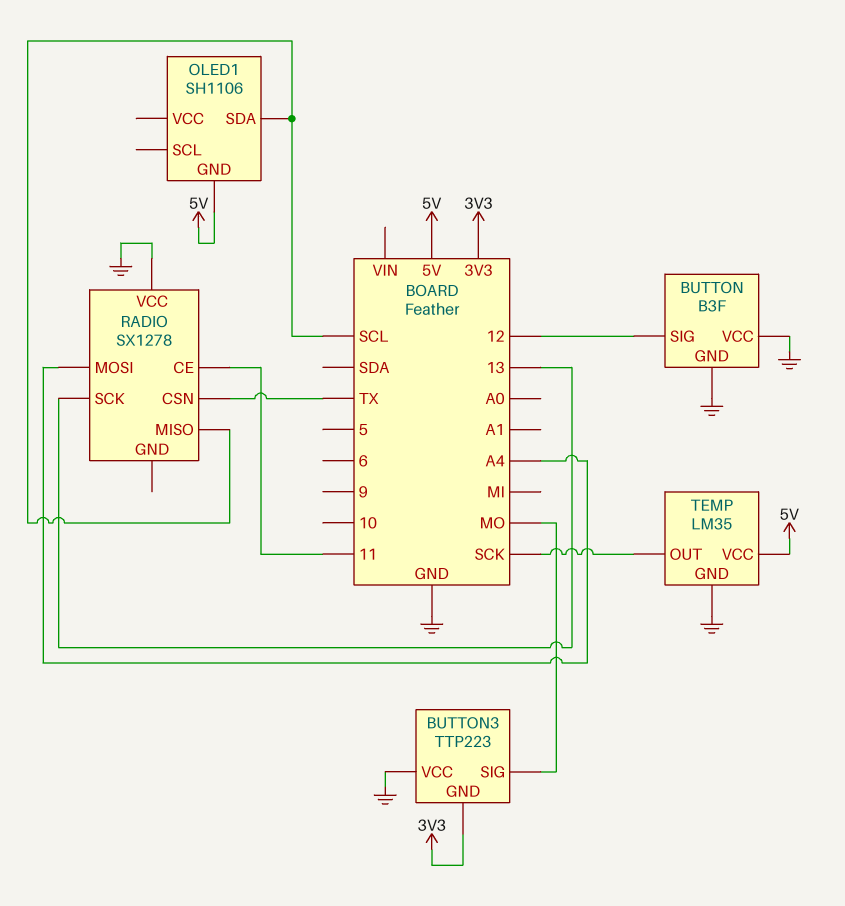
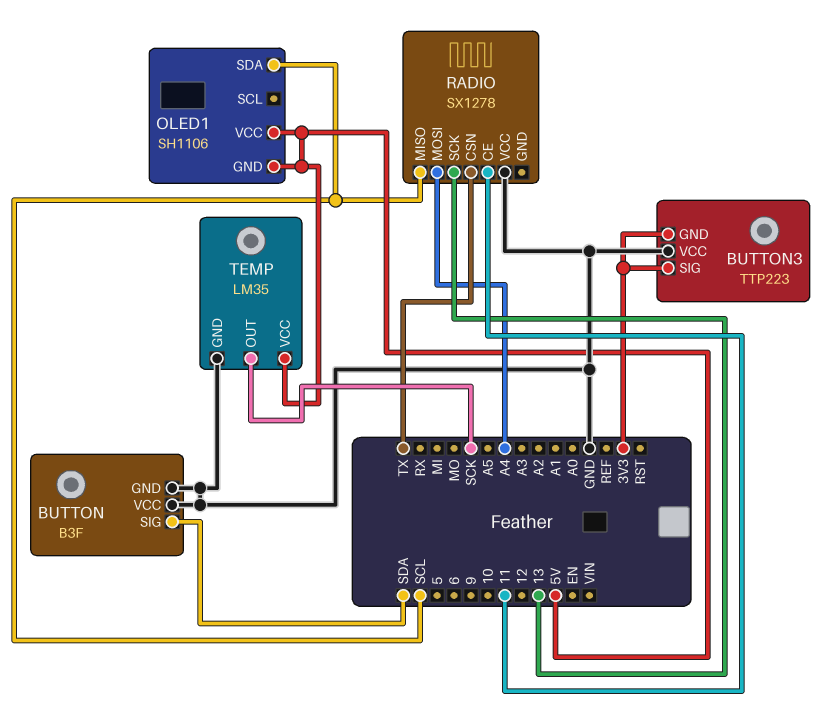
BUTTON pin SIG: 12 -> SDA
BUTTON3 pin SIG: MO -> 3V3
OLED1 pin VCC: none -> 5V

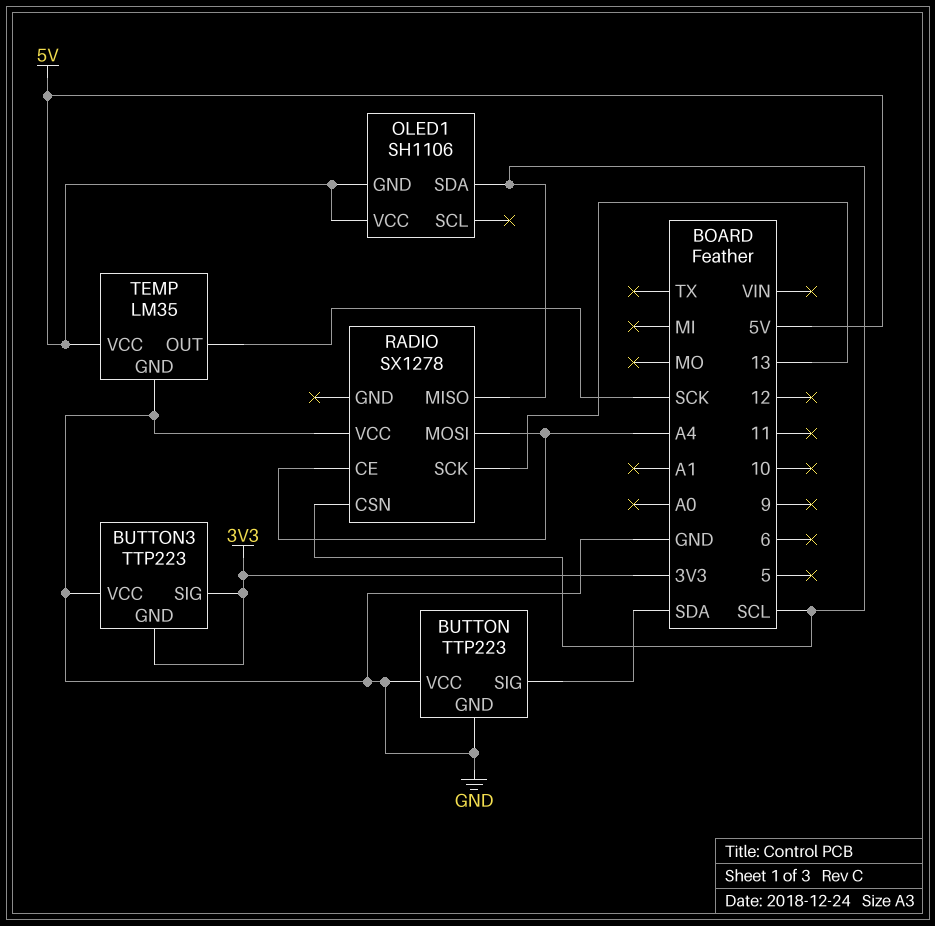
BUTTON: B3F -> TTP223
RADIO pin CE: 11 -> A4
RADIO pin CSN: TX -> SCL

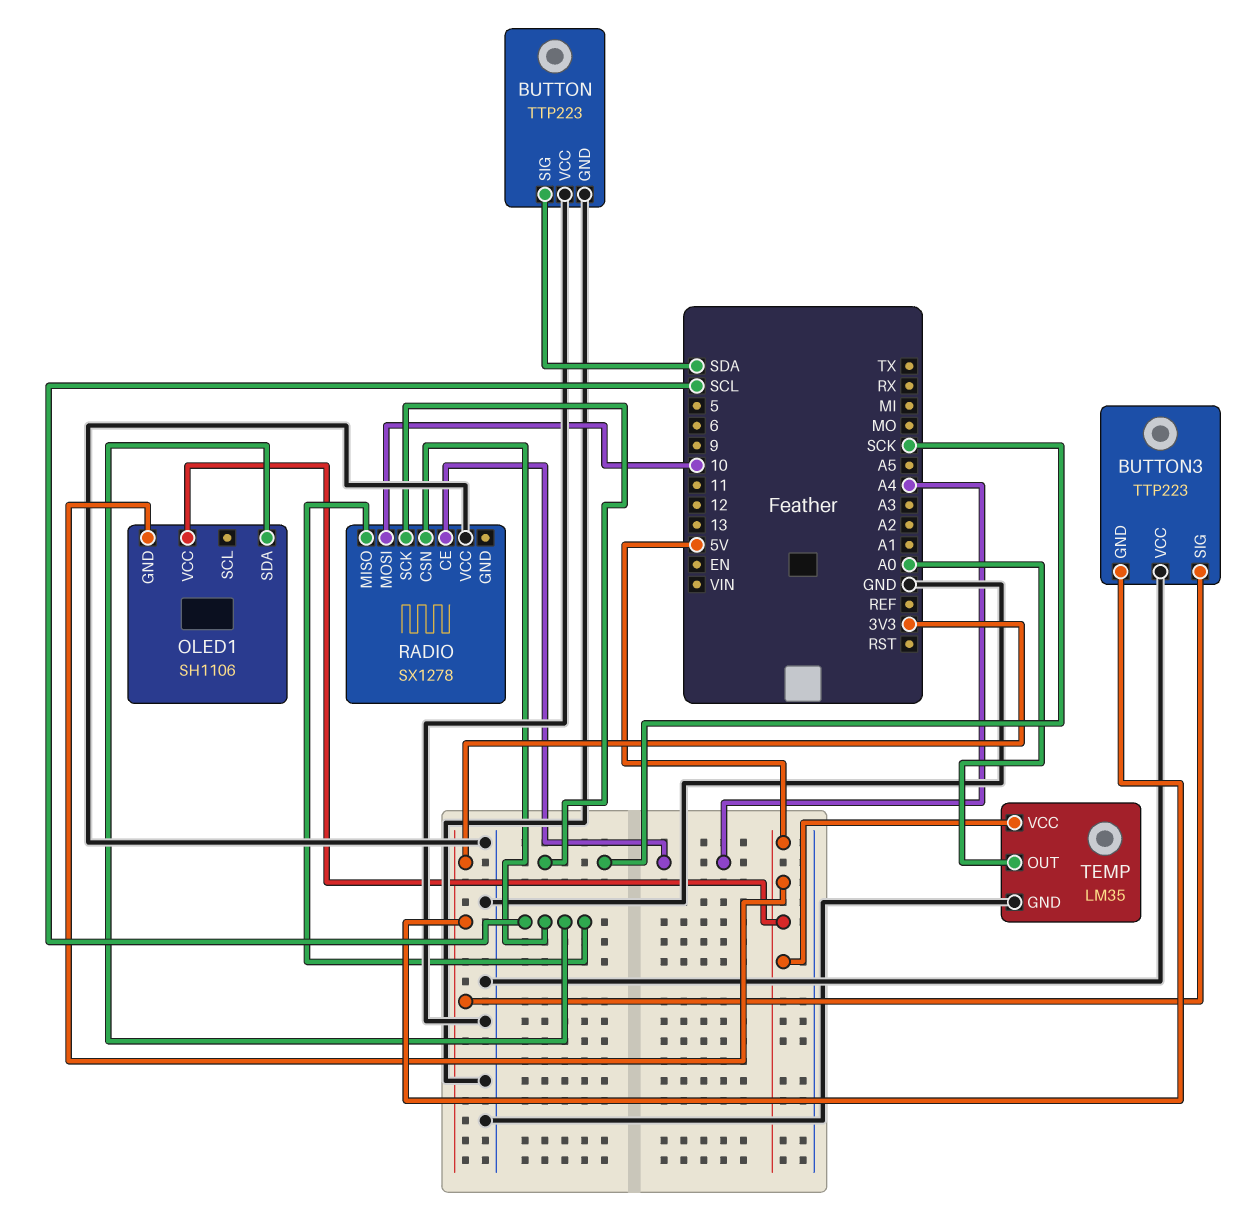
RADIO pin MOSI: A4 -> 10
RADIO pin SCK: 13 -> SCK
TEMP pin OUT: SCK -> A0

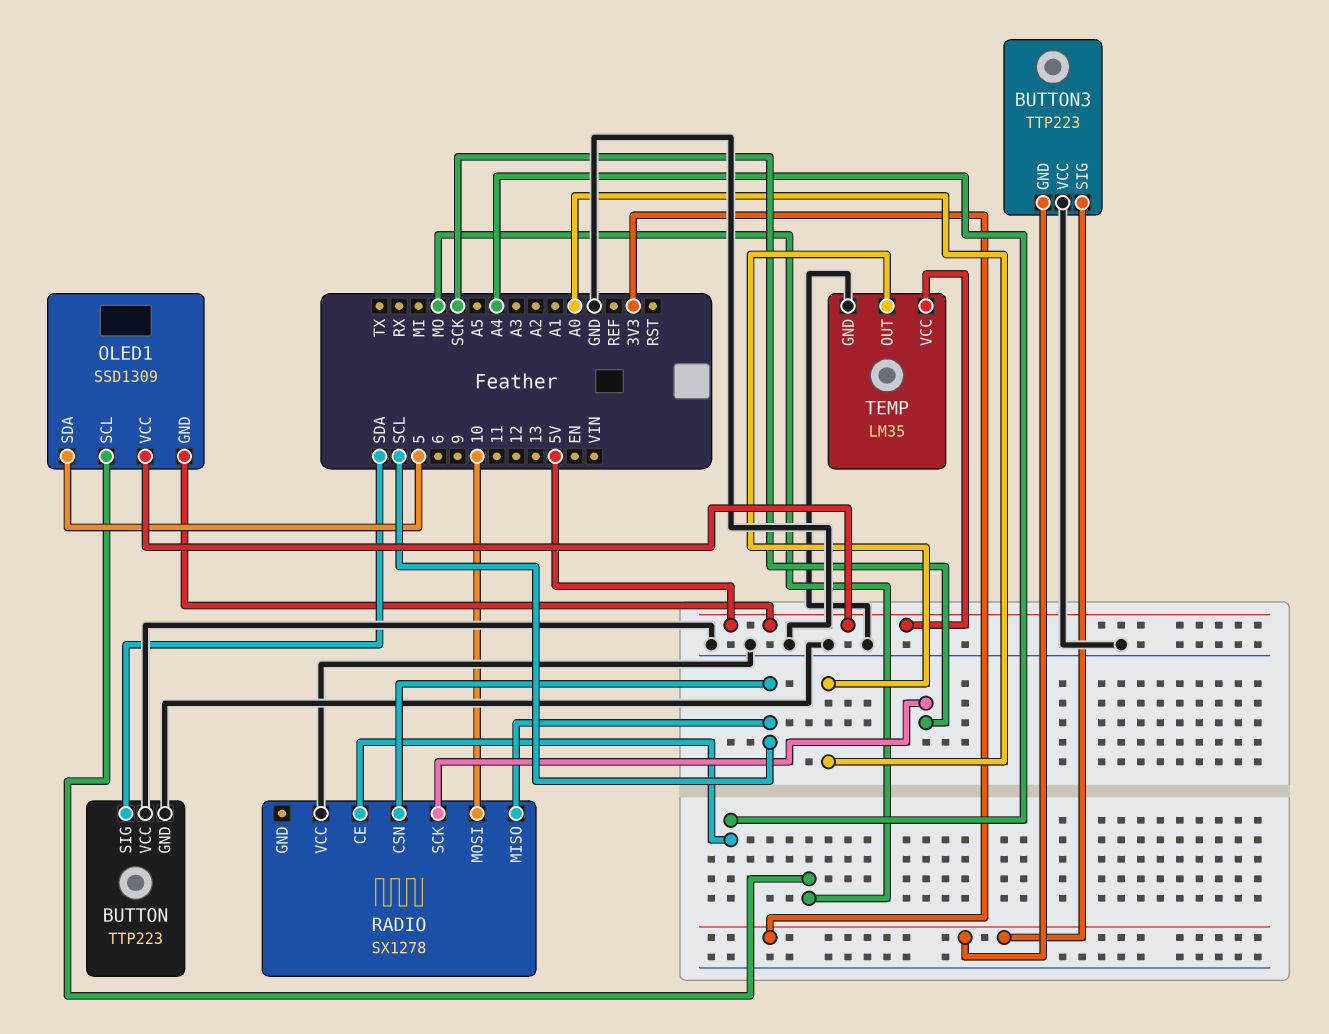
OLED1: SH1106 -> SSD1309
OLED1 pin SCL: none -> MO
OLED1 pin SDA: SCL -> 5

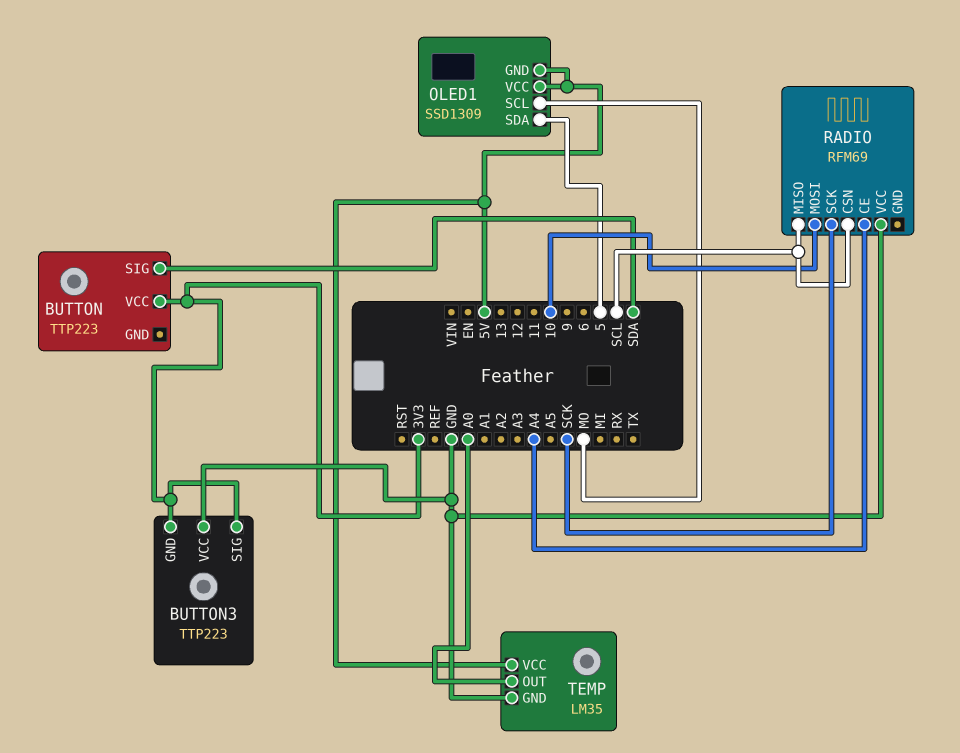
BUTTON pin GND: GND -> none
BUTTON pin VCC: GND -> 3V3
RADIO: SX1278 -> RFM69

